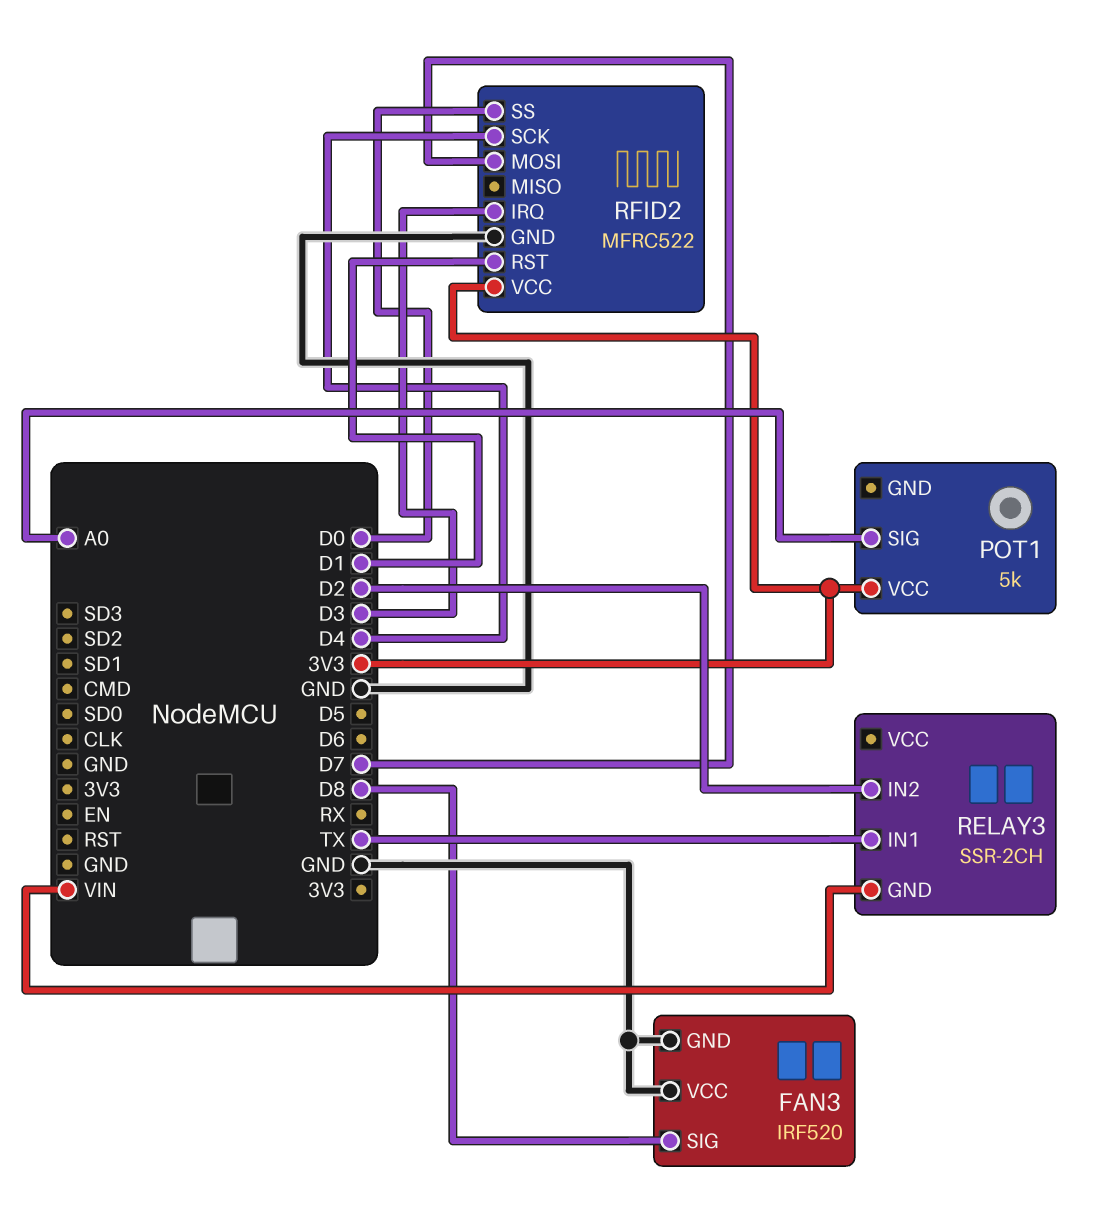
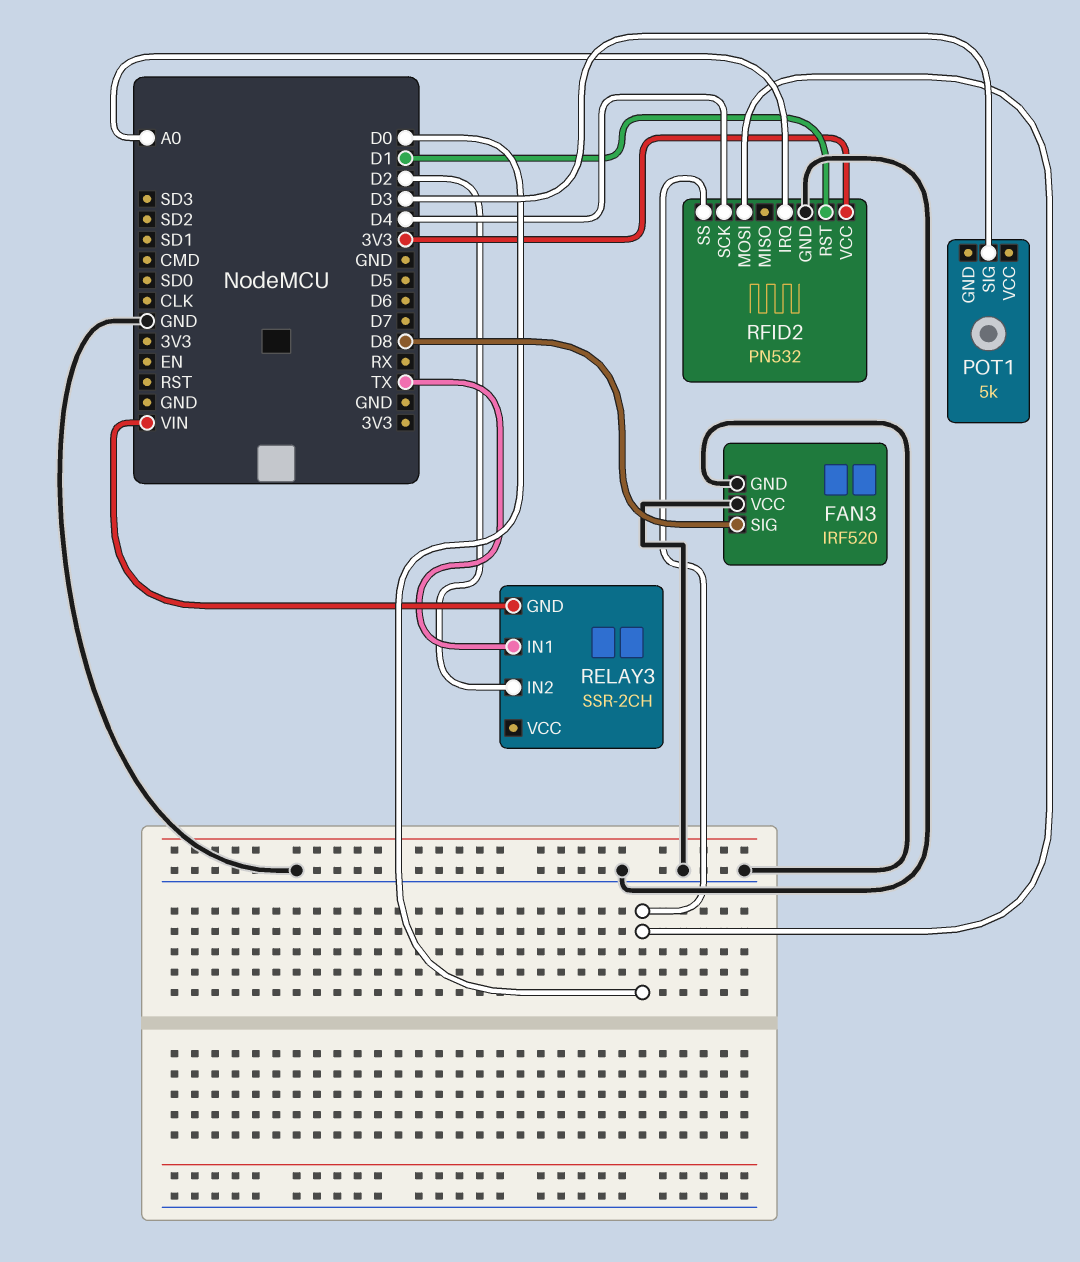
POT1 pin SIG: A0 -> D3
POT1 pin VCC: 3V3 -> none
RFID2: MFRC522 -> PN532
RFID2 pin IRQ: D3 -> A0
RFID2 pin MOSI: D7 -> D0

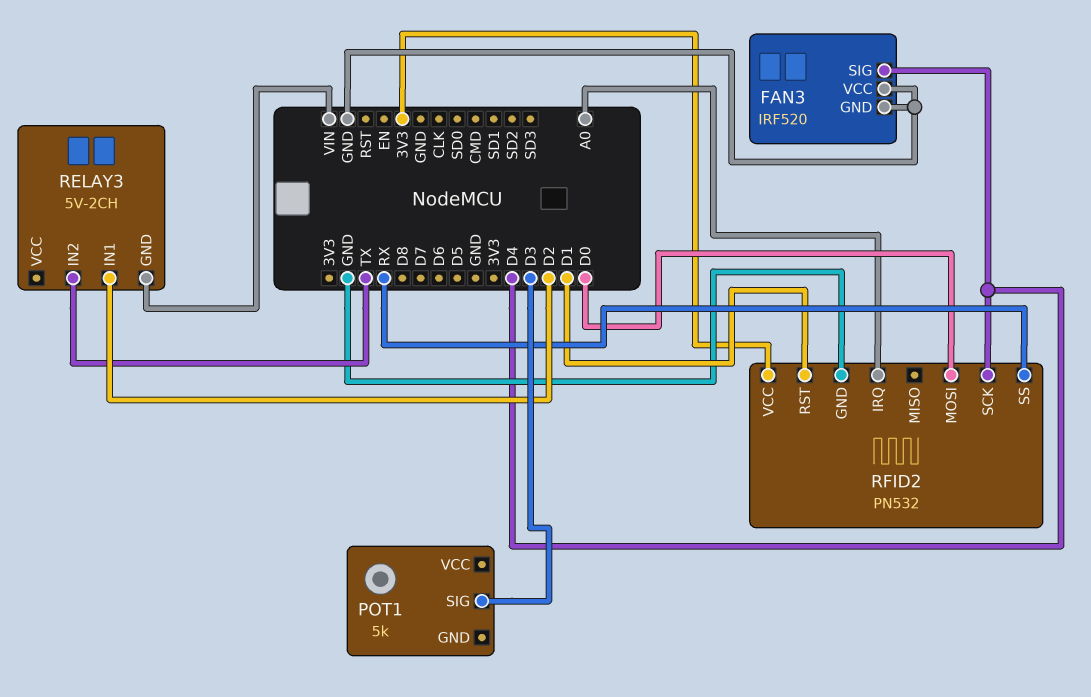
FAN3 pin SIG: D8 -> D4
RELAY3: SSR-2CH -> 5V-2CH
RELAY3 pin IN1: TX -> D2
RELAY3 pin IN2: D2 -> TX
RFID2 pin SS: D0 -> RX

